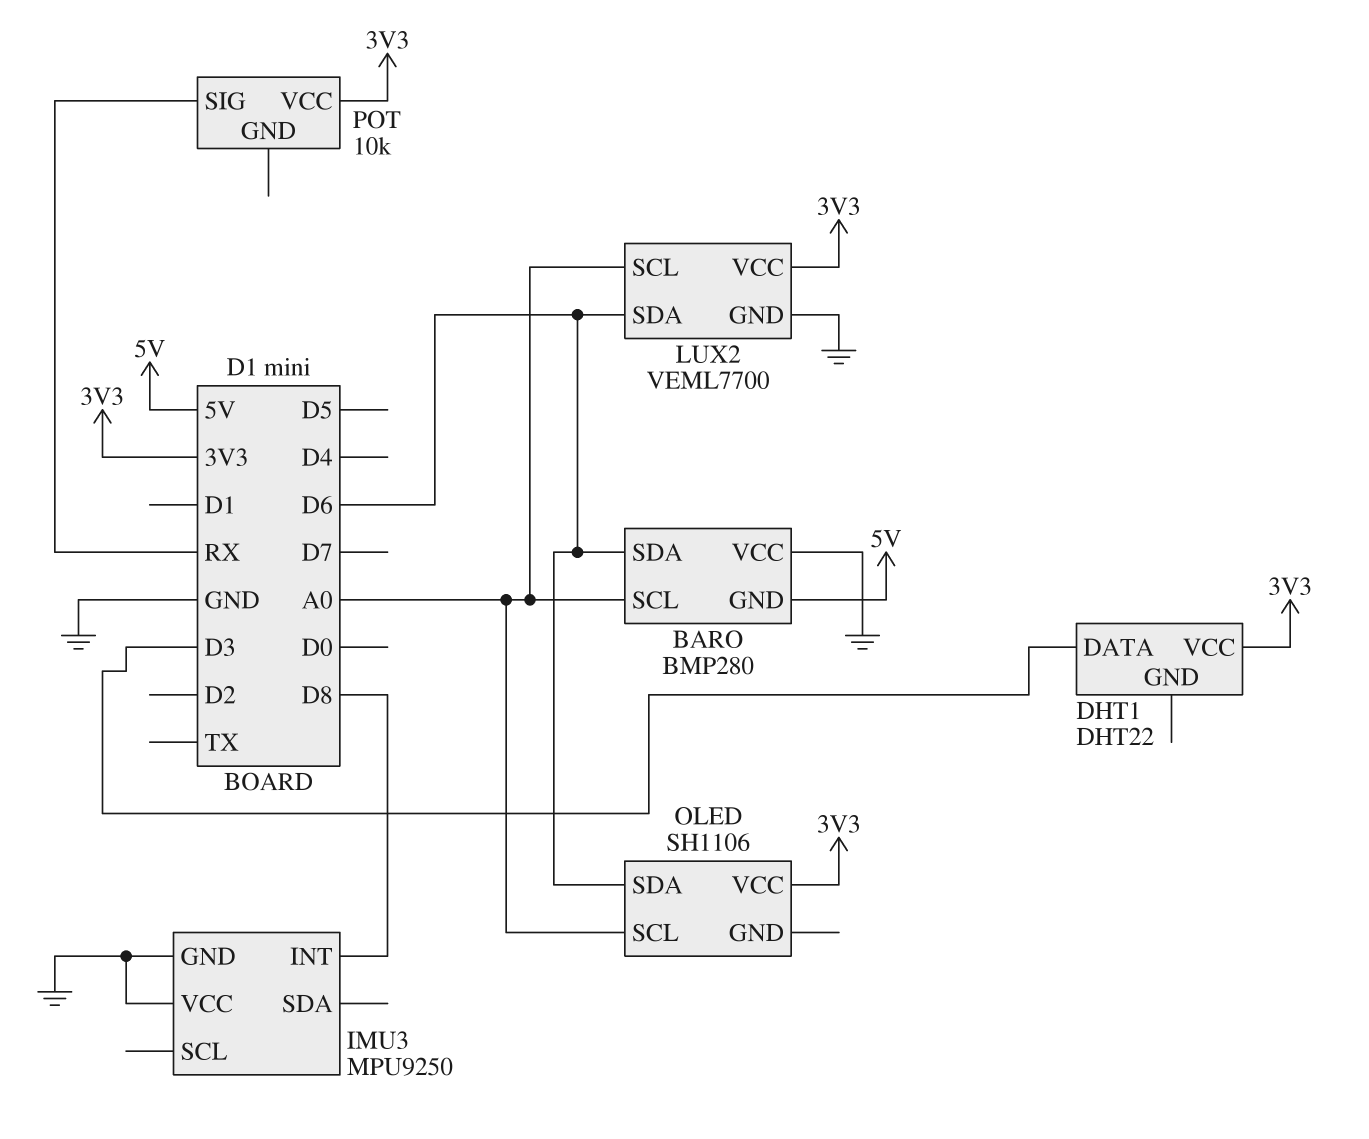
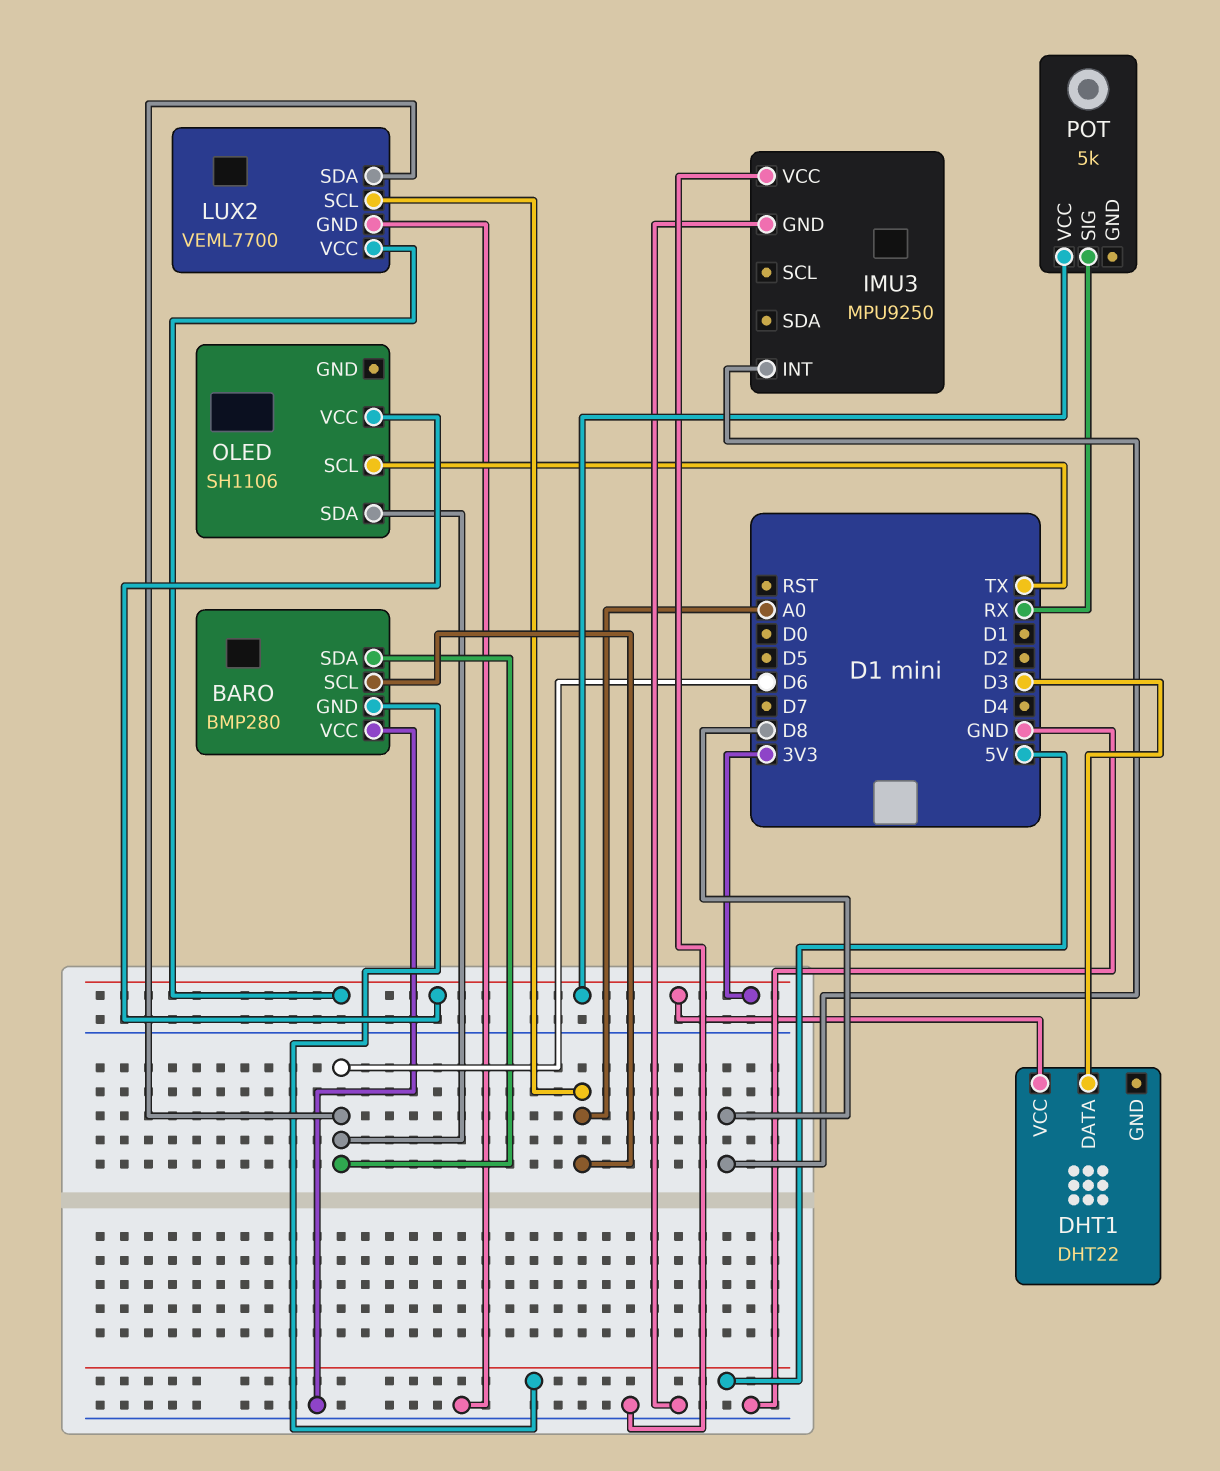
OLED pin SCL: A0 -> TX
POT: 10k -> 5k

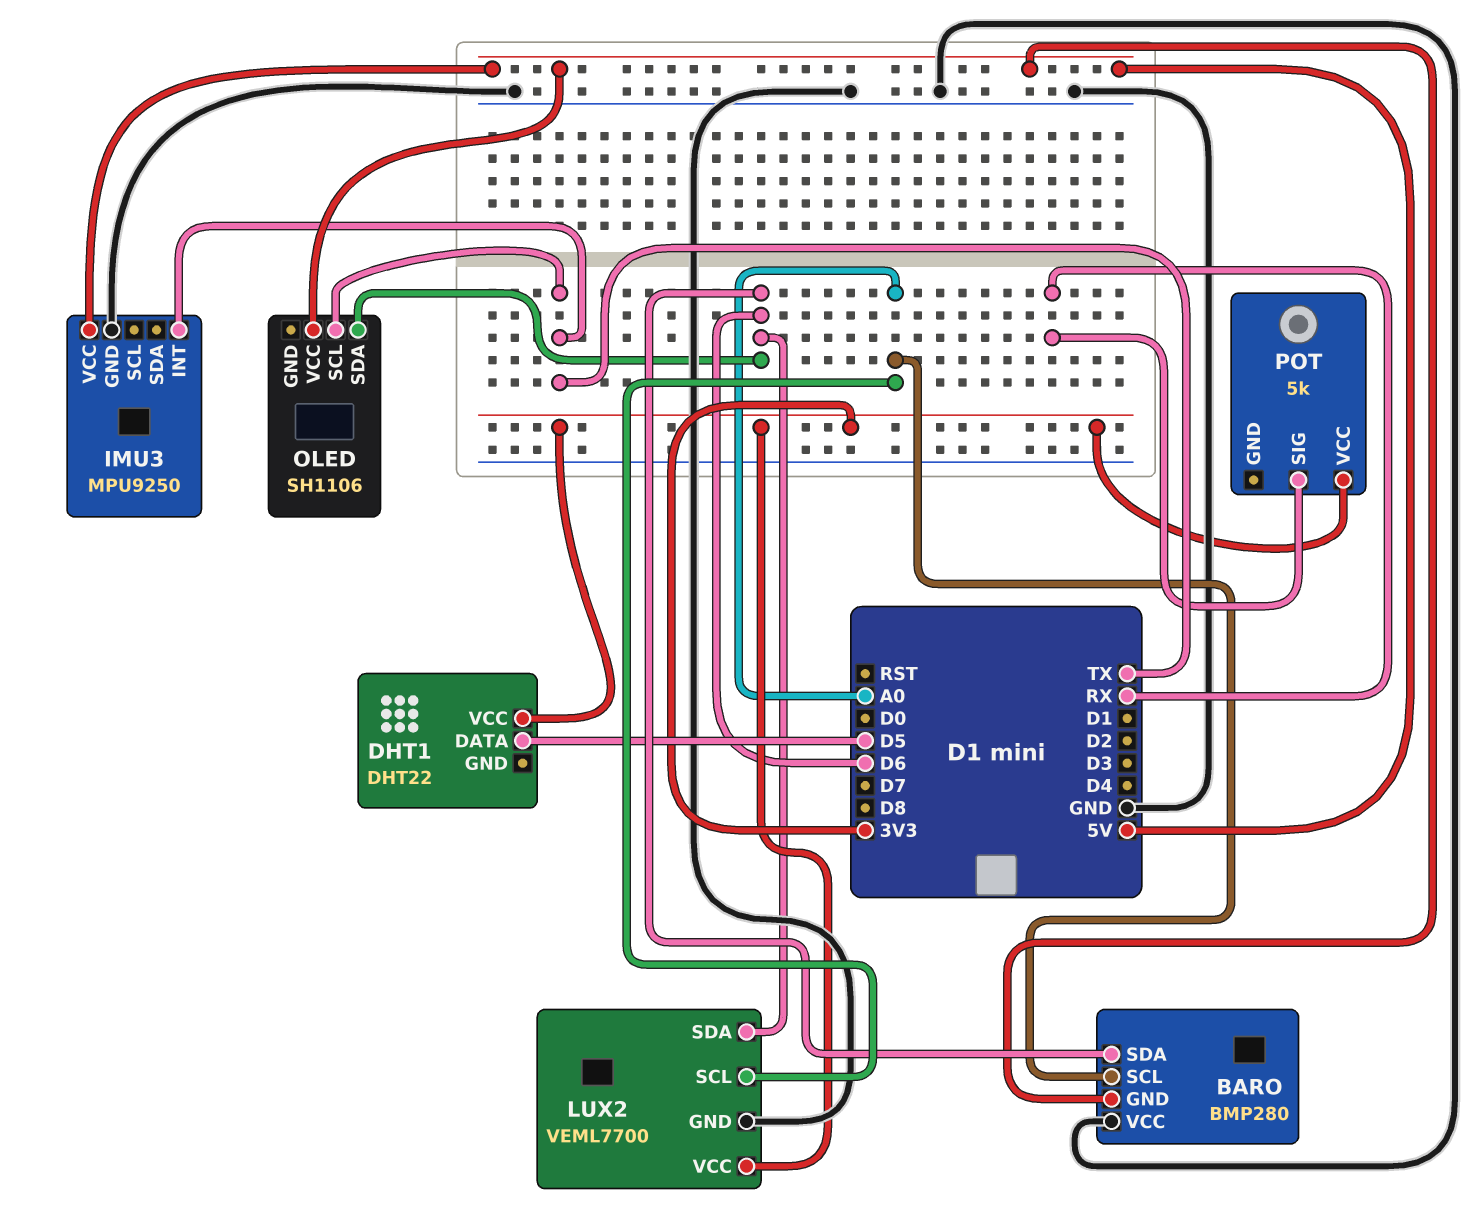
DHT1 pin DATA: D3 -> D5
IMU3 pin INT: D8 -> TX
IMU3 pin VCC: GND -> 5V
OLED pin VCC: 3V3 -> 5V

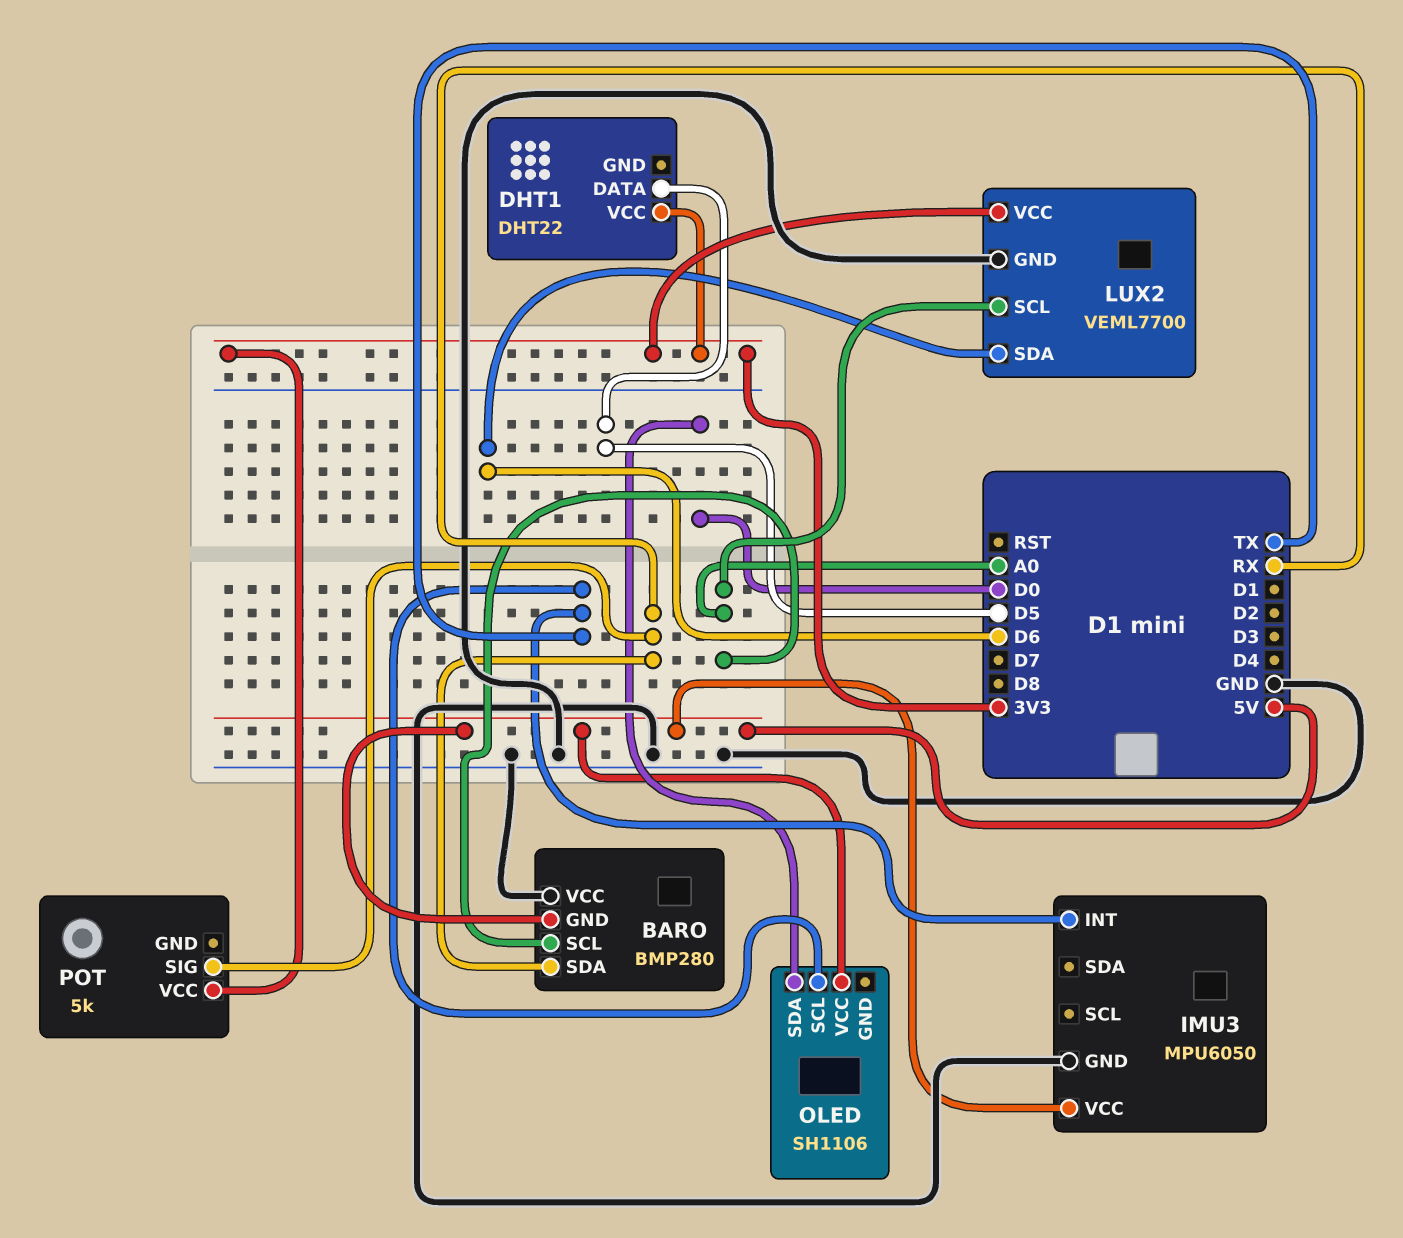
BARO pin SDA: D6 -> RX
IMU3: MPU9250 -> MPU6050
OLED pin SDA: D6 -> D0

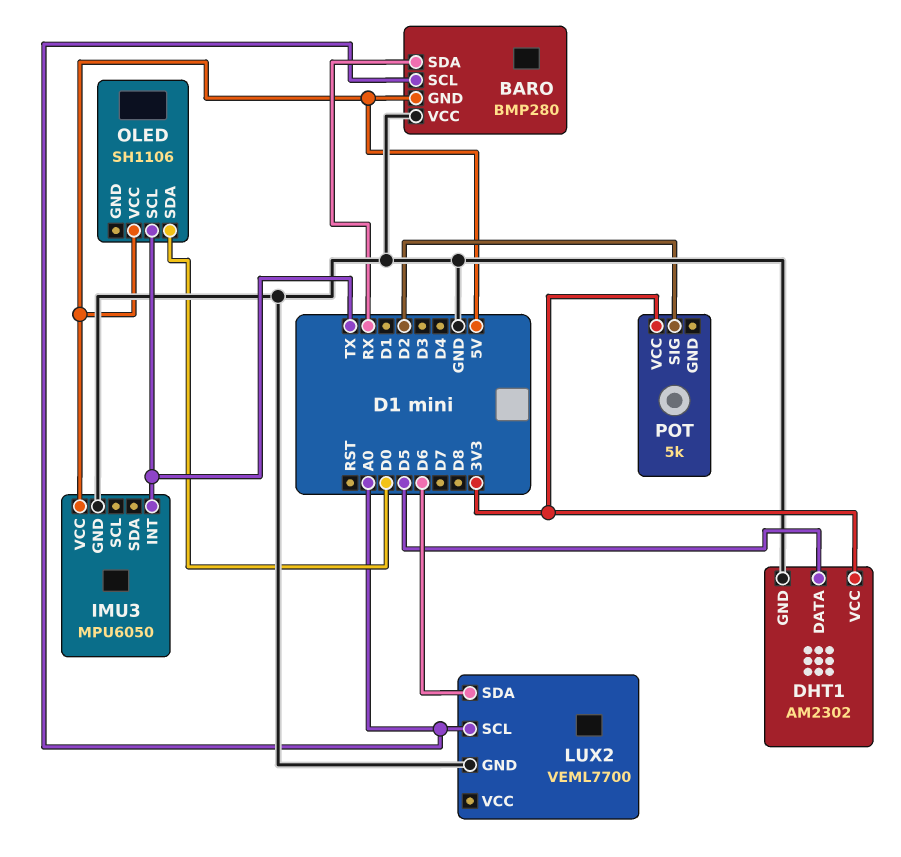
DHT1: DHT22 -> AM2302
DHT1 pin GND: none -> GND
LUX2 pin VCC: 3V3 -> none
POT pin SIG: RX -> D2

